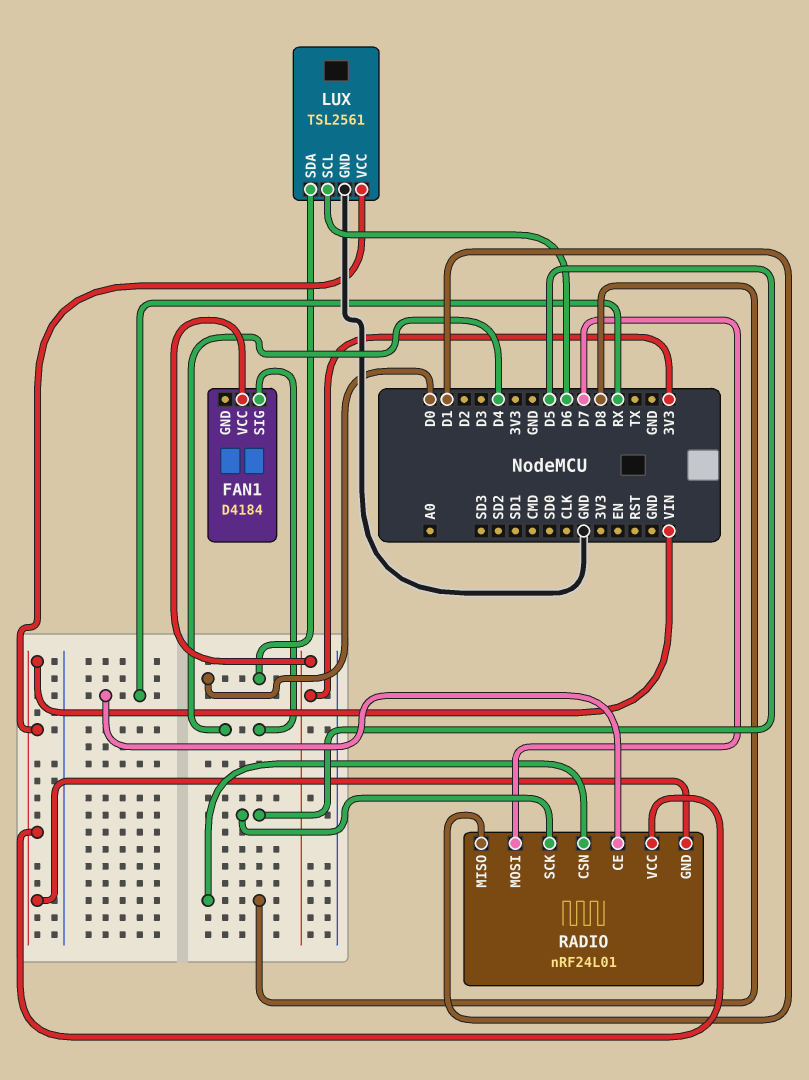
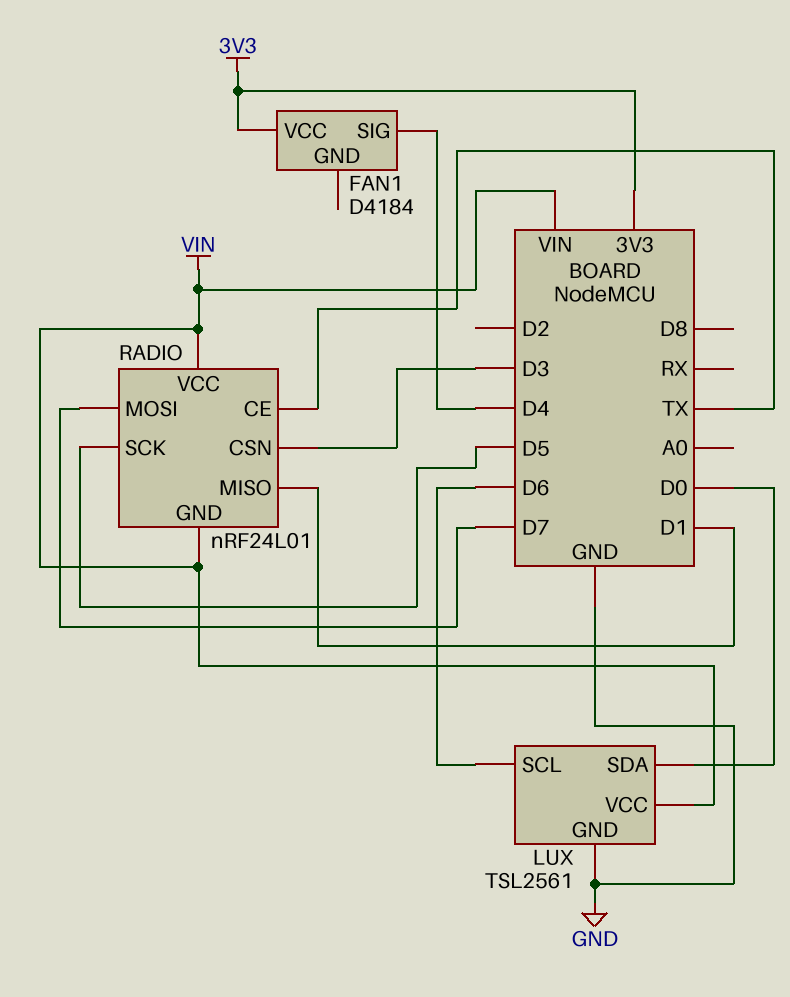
RADIO pin CE: RX -> TX
RADIO pin CSN: D8 -> D3

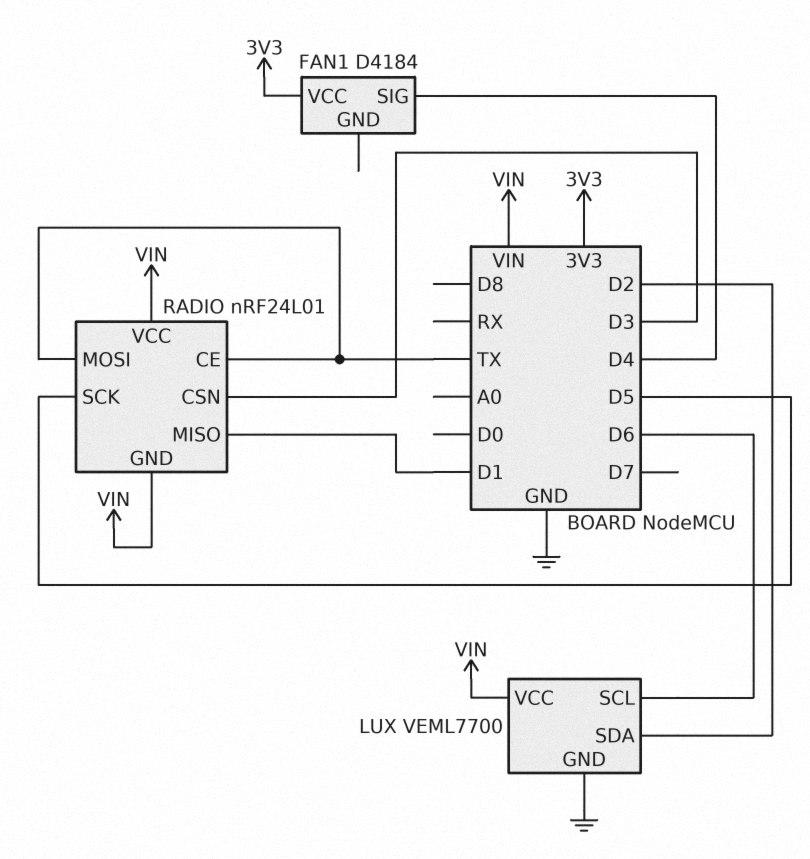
LUX: TSL2561 -> VEML7700
LUX pin SDA: D0 -> D2
RADIO pin MOSI: D7 -> TX

